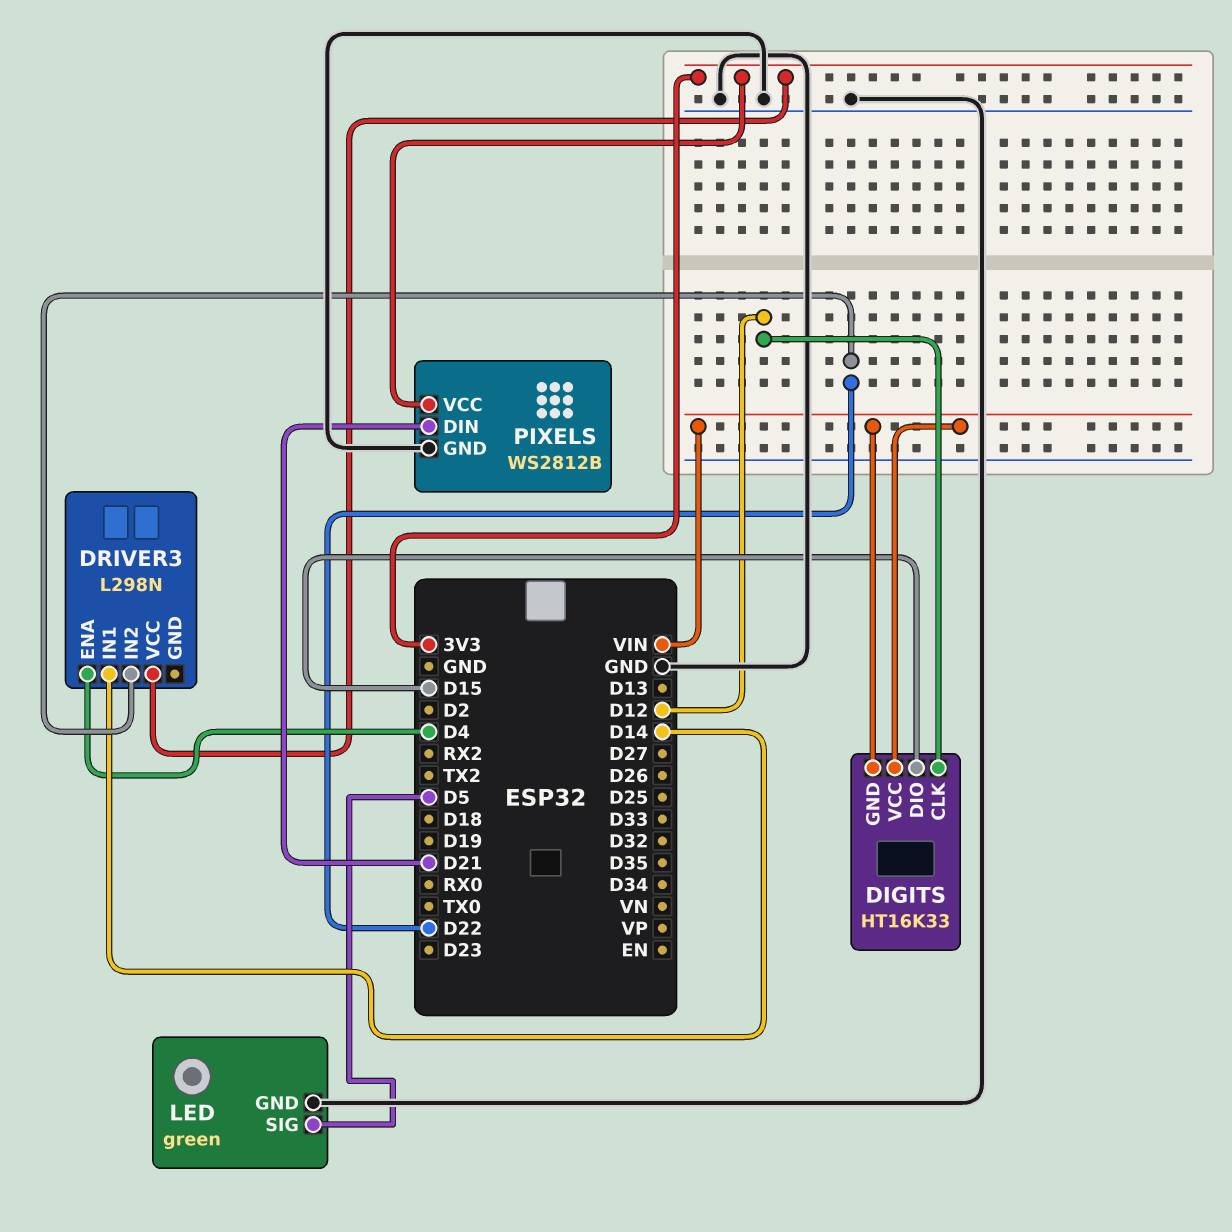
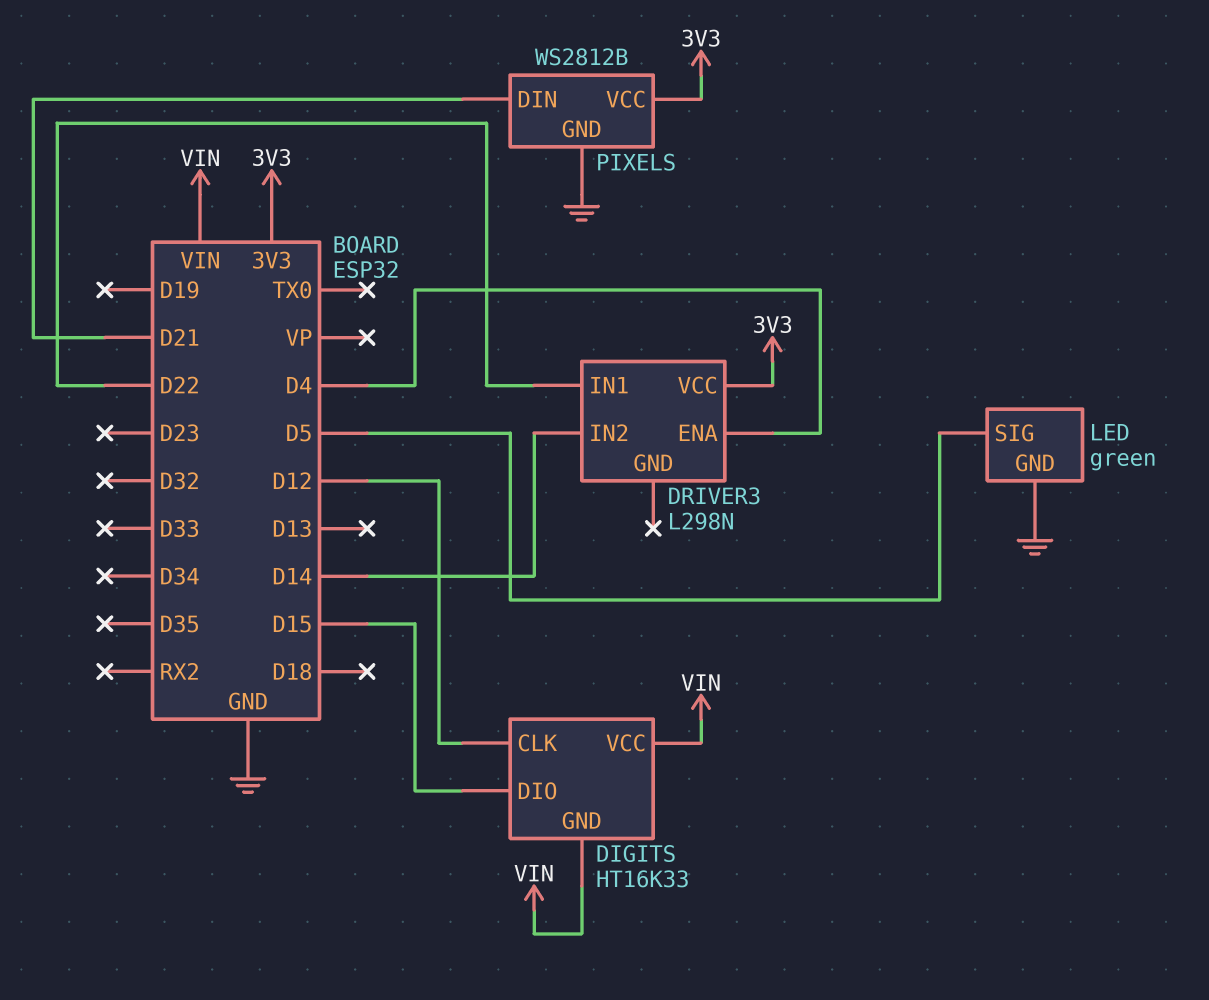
DRIVER3 pin IN1: D14 -> D22
DRIVER3 pin IN2: D22 -> D14

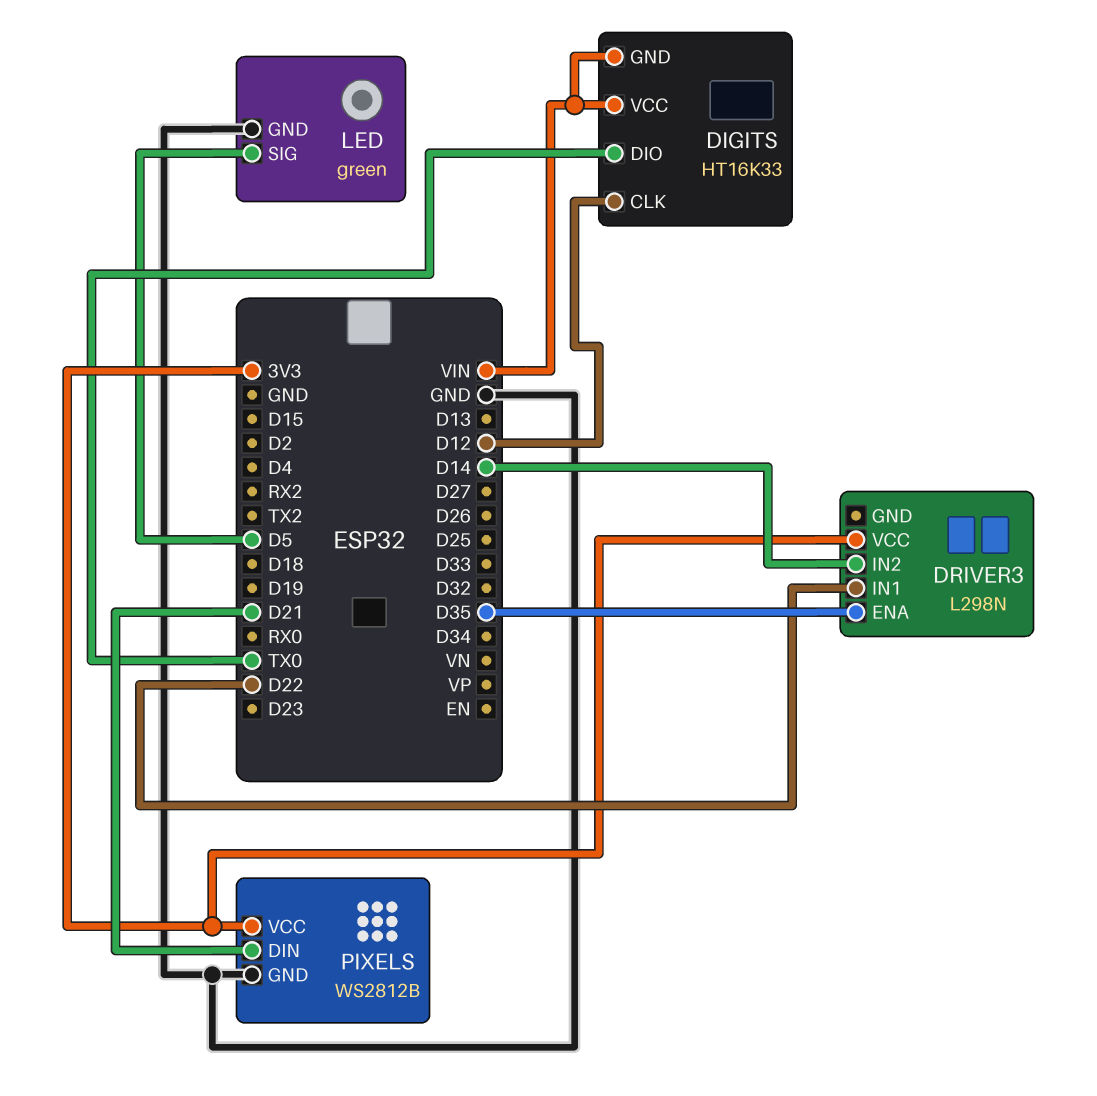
DIGITS pin DIO: D15 -> TX0
DRIVER3 pin ENA: D4 -> D35

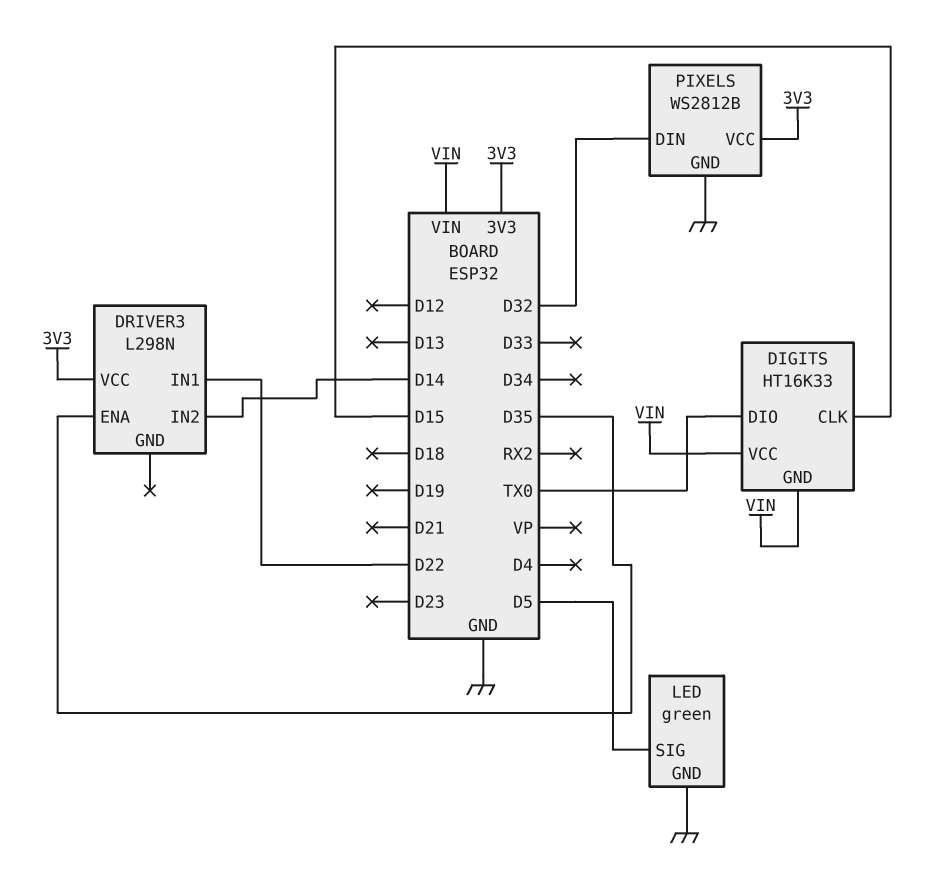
DIGITS pin CLK: D12 -> D15
PIXELS pin DIN: D21 -> D32

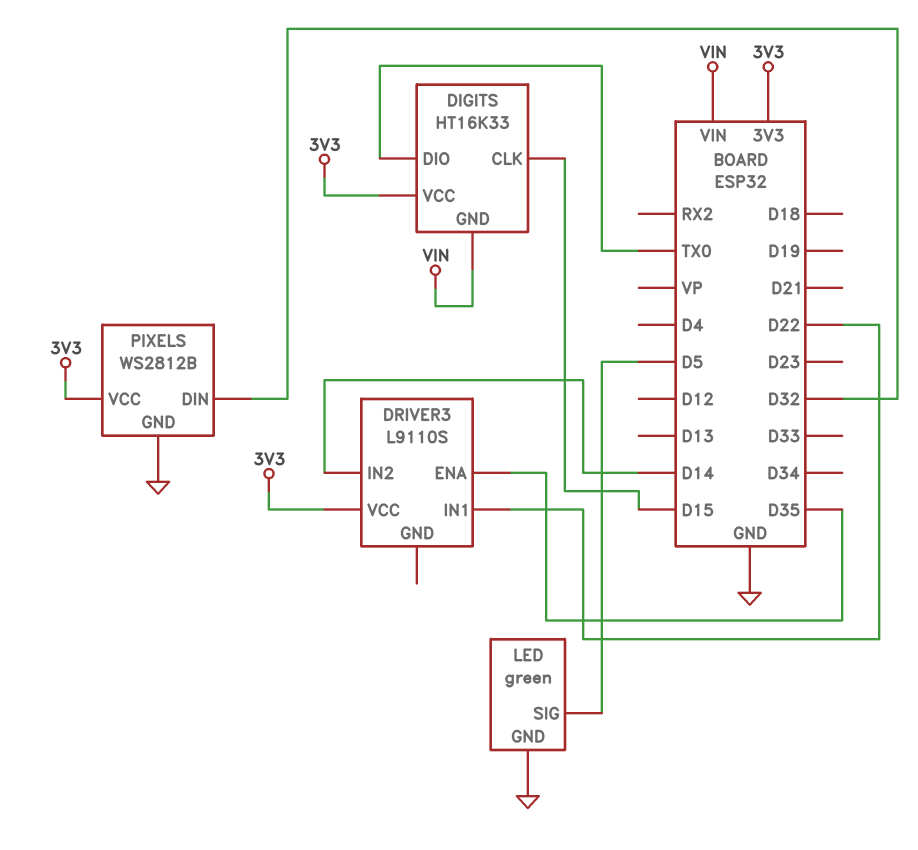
DIGITS pin VCC: VIN -> 3V3
DRIVER3: L298N -> L9110S

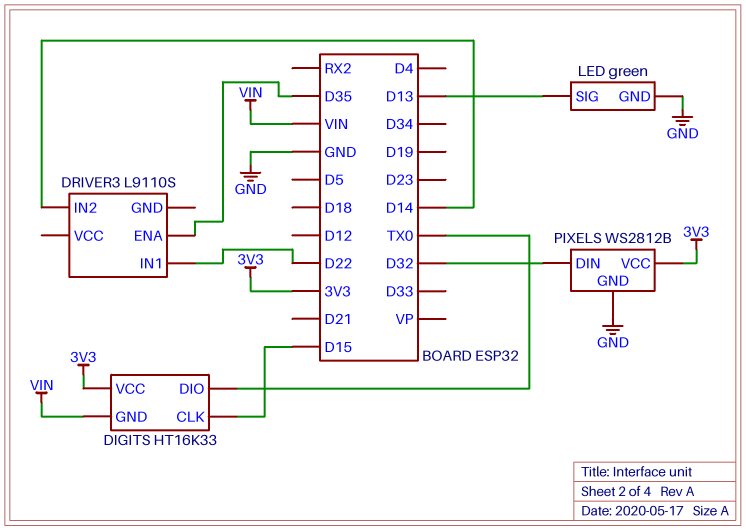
DRIVER3 pin VCC: 3V3 -> none
LED pin SIG: D5 -> D13

